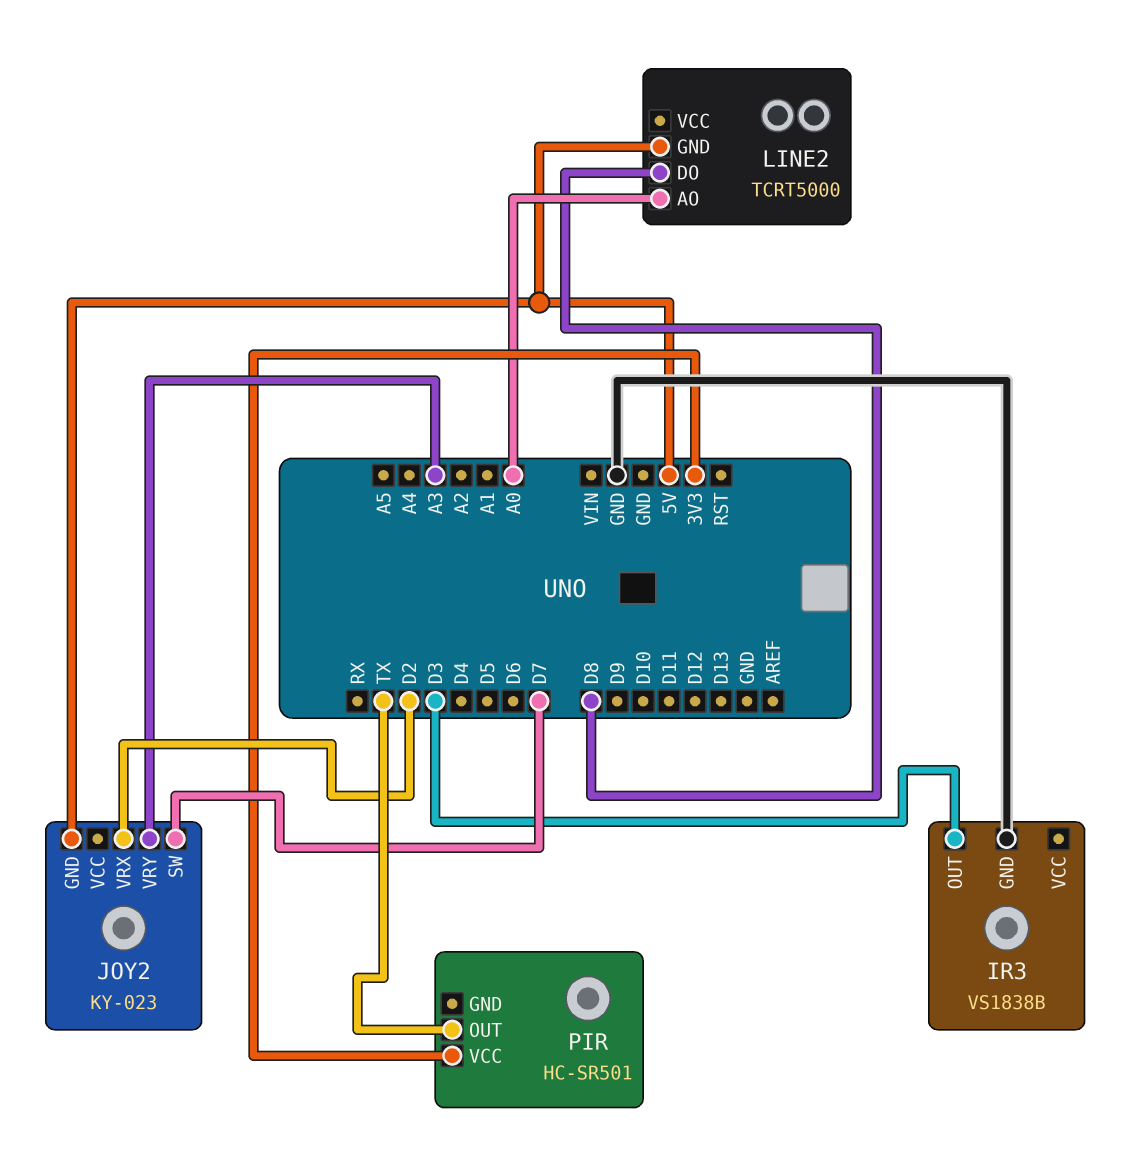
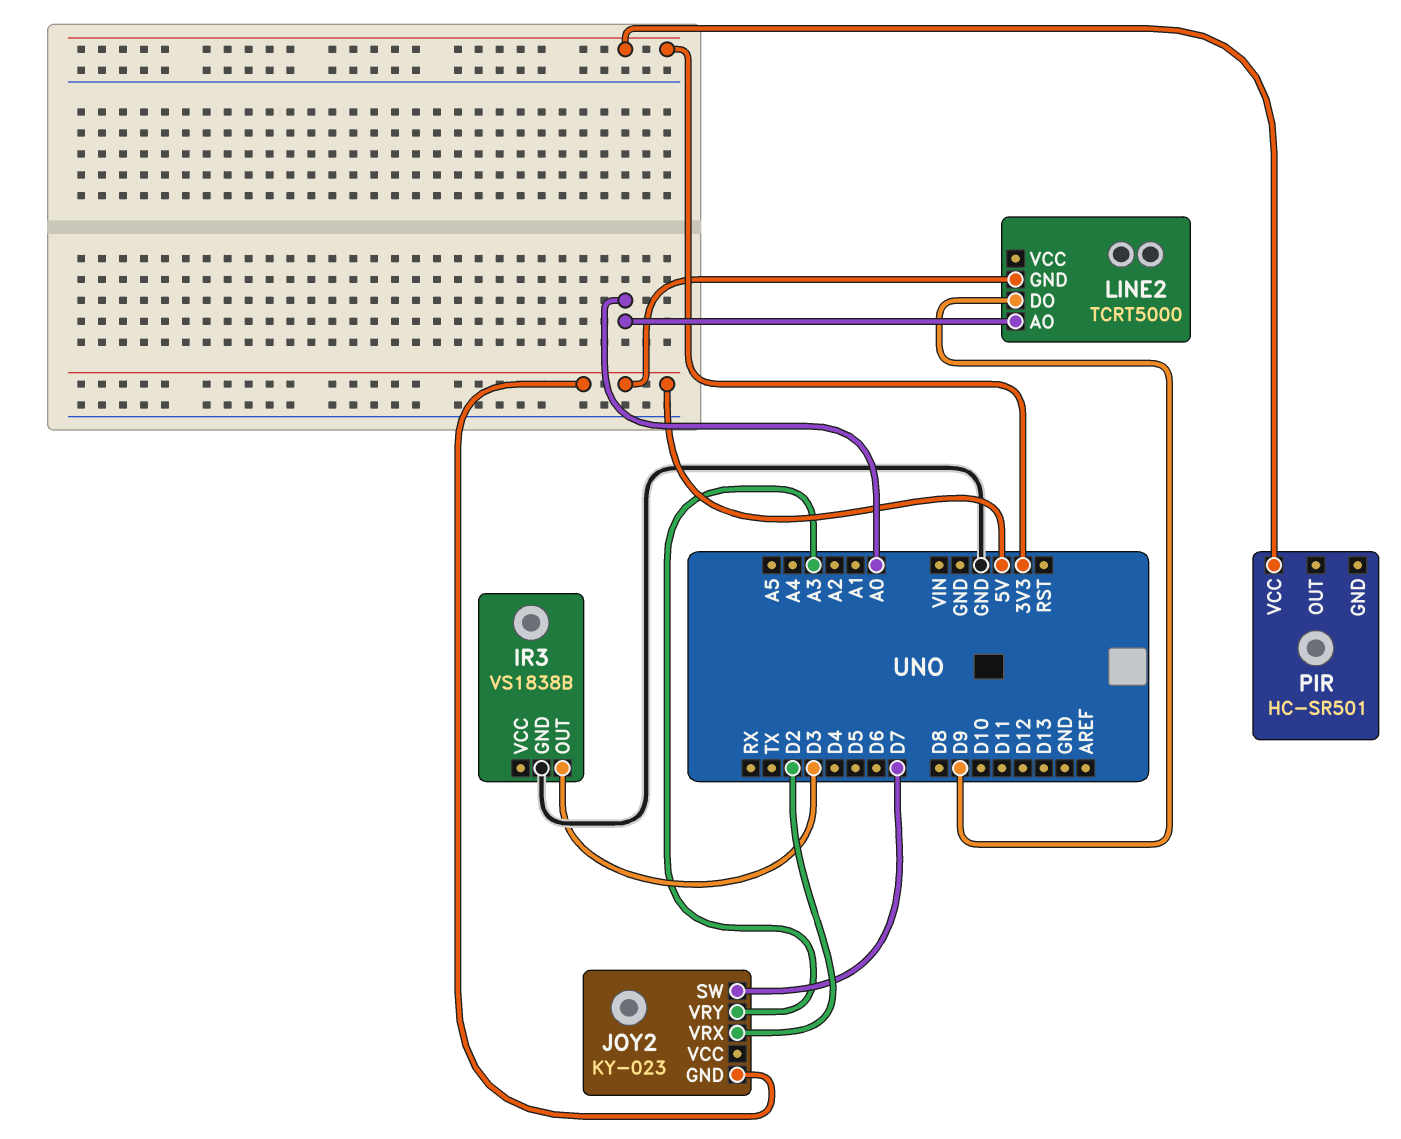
LINE2 pin DO: D8 -> D9
PIR pin OUT: TX -> none

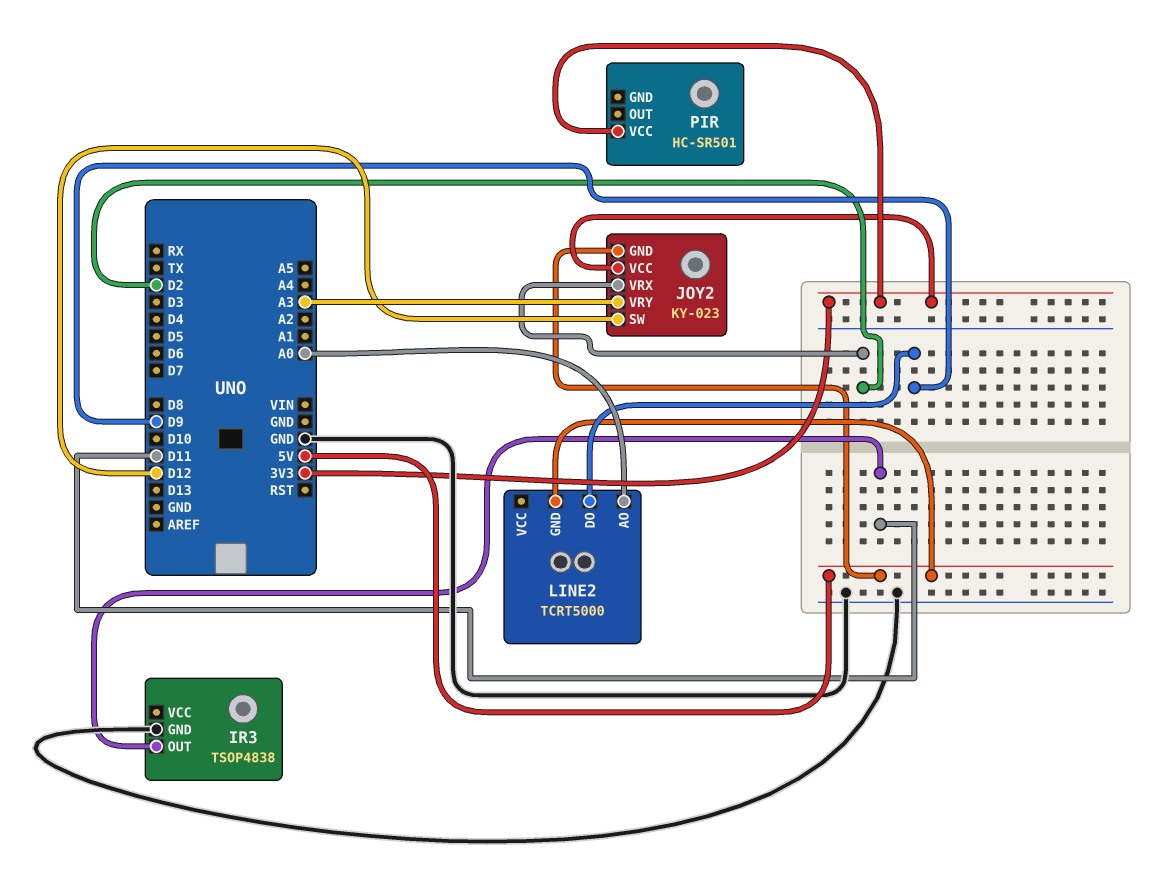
IR3: VS1838B -> TSOP4838
IR3 pin OUT: D3 -> D11
JOY2 pin SW: D7 -> D12
JOY2 pin VCC: none -> 3V3

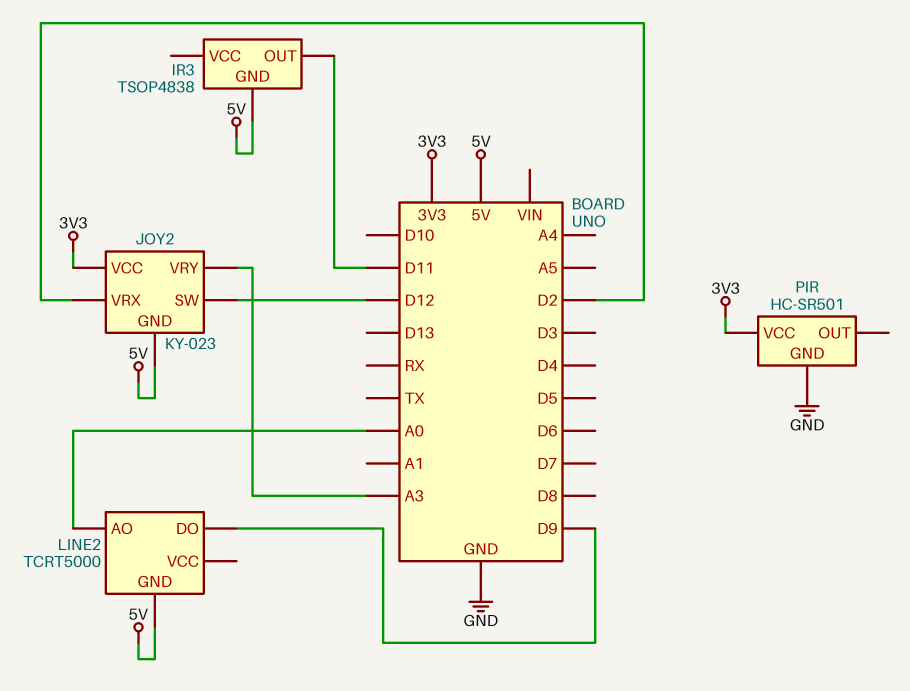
IR3 pin GND: GND -> 5V
PIR pin GND: none -> GND

